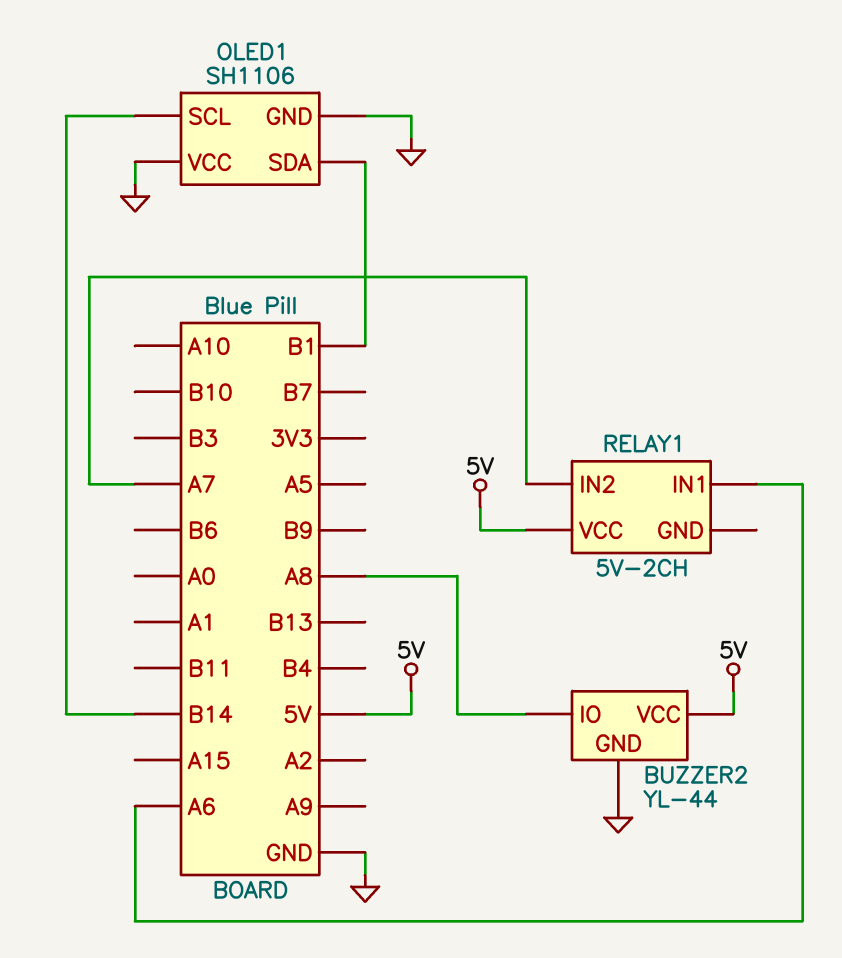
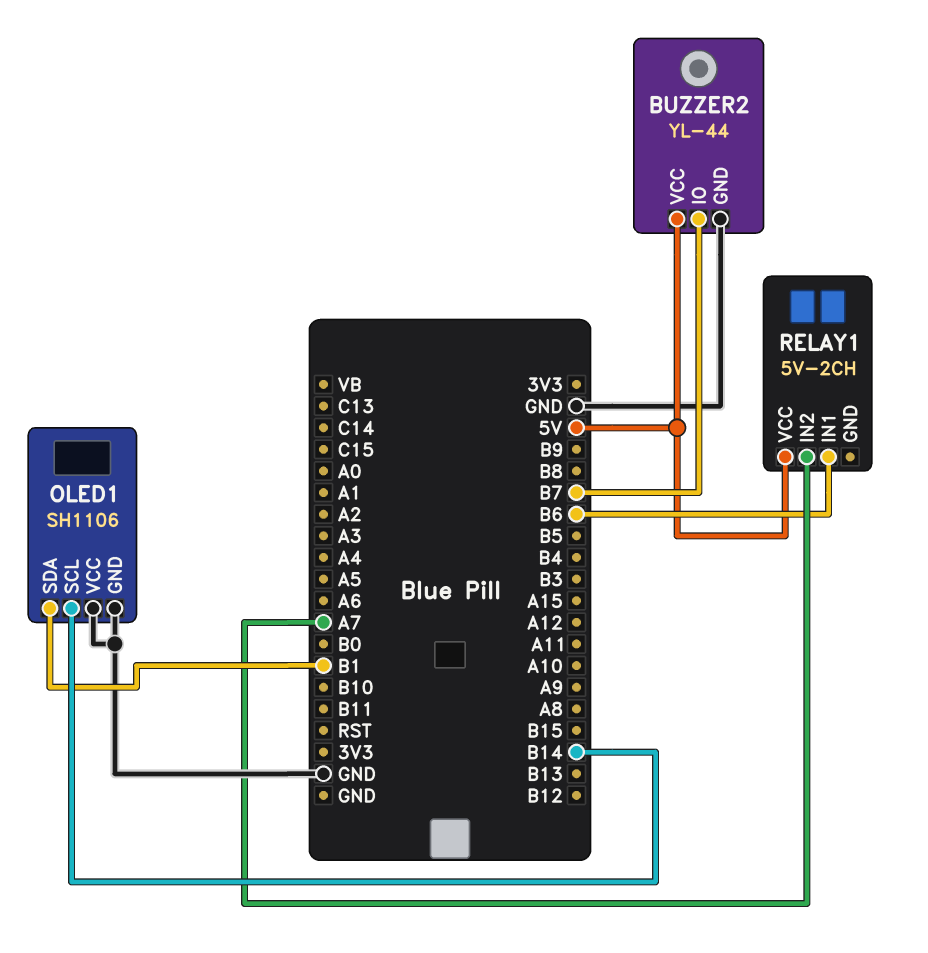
BUZZER2 pin IO: A8 -> B7
RELAY1 pin IN1: A6 -> B6

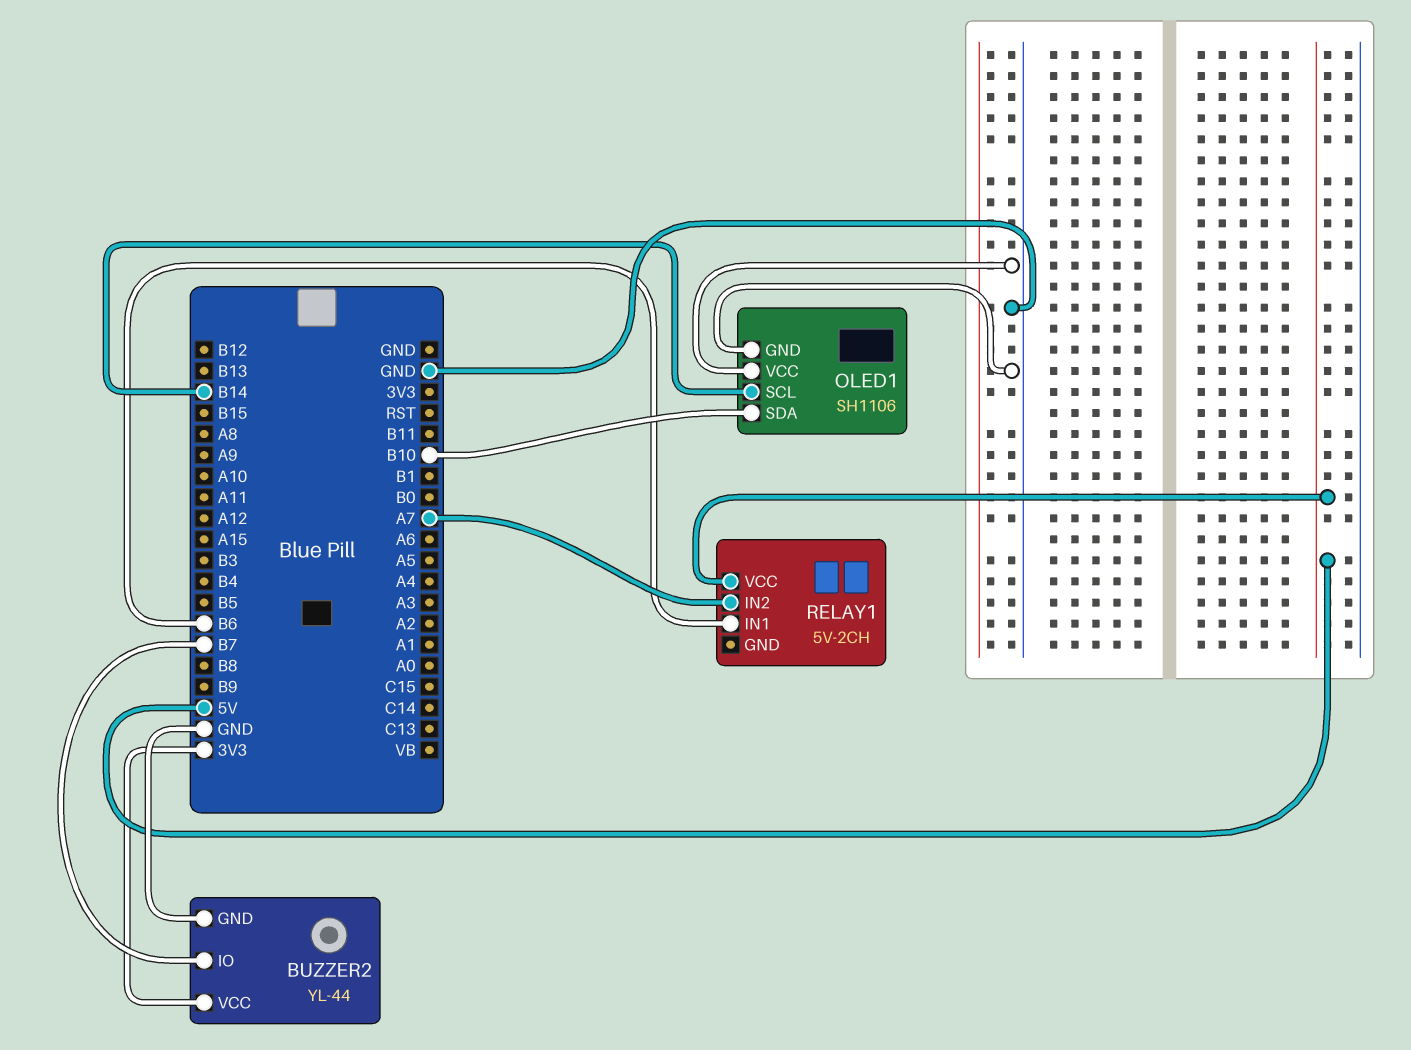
BUZZER2 pin VCC: 5V -> 3V3
OLED1 pin SDA: B1 -> B10

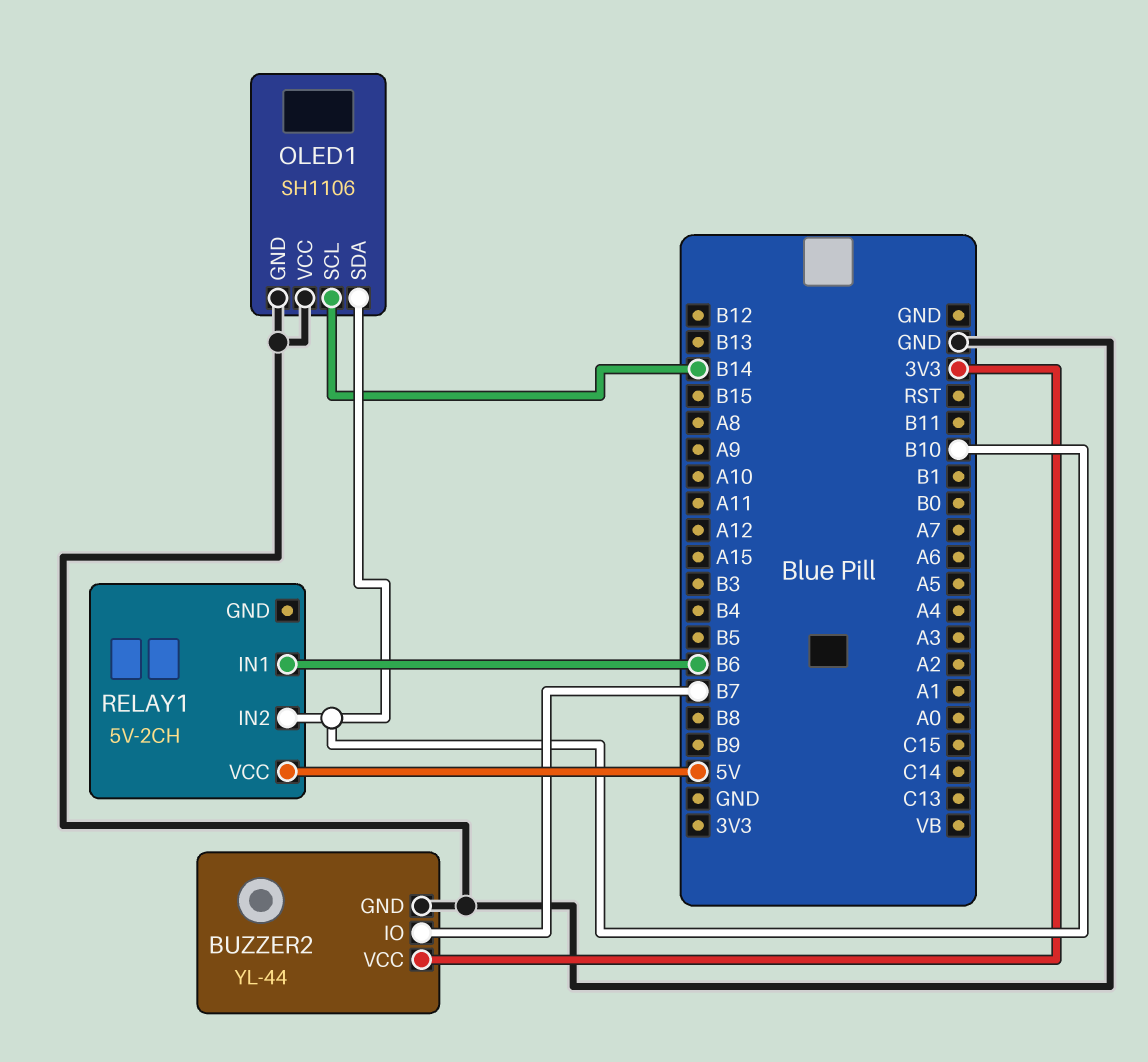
RELAY1 pin IN2: A7 -> B10

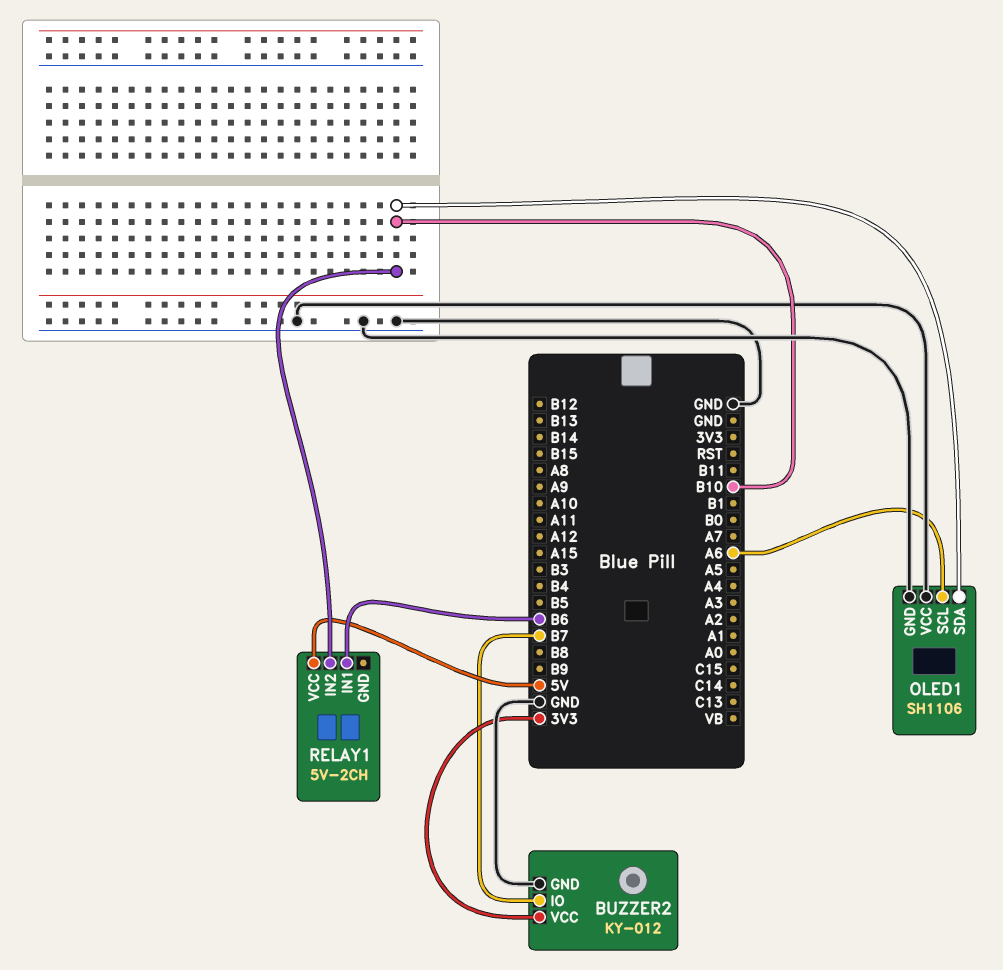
BUZZER2: YL-44 -> KY-012
OLED1 pin SCL: B14 -> A6

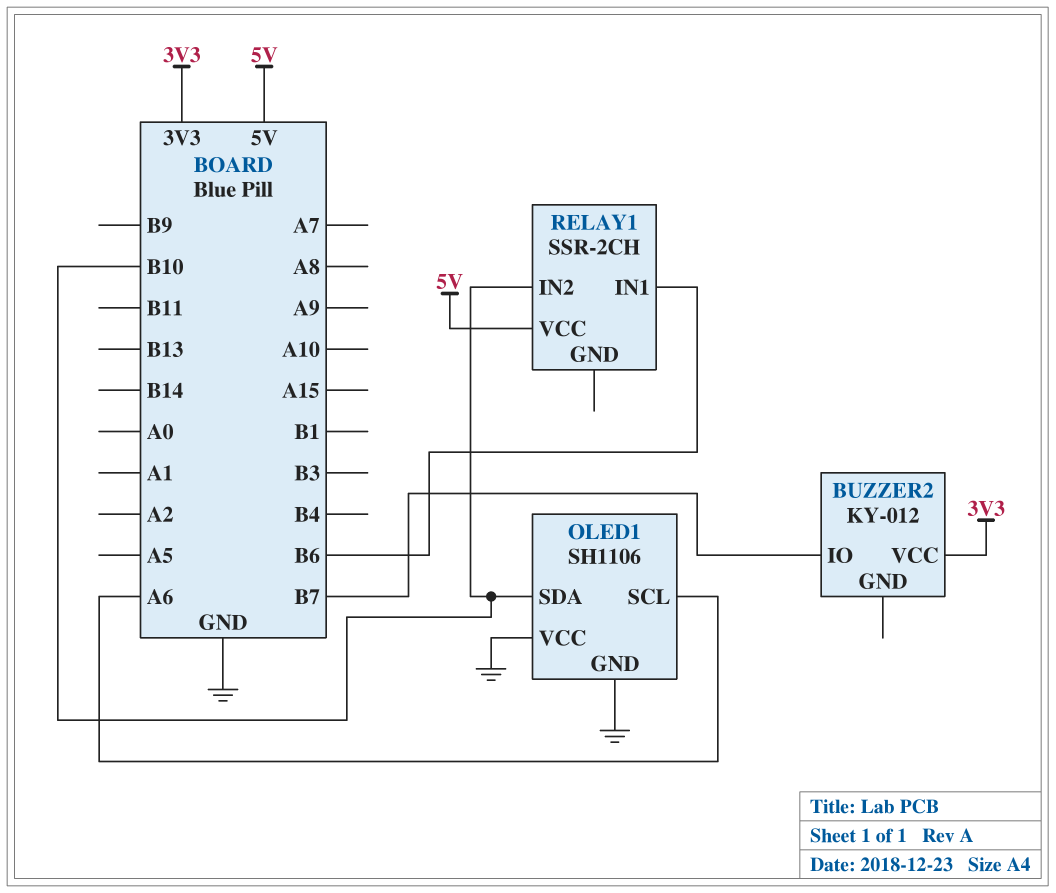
BUZZER2 pin GND: GND -> none
RELAY1: 5V-2CH -> SSR-2CH

